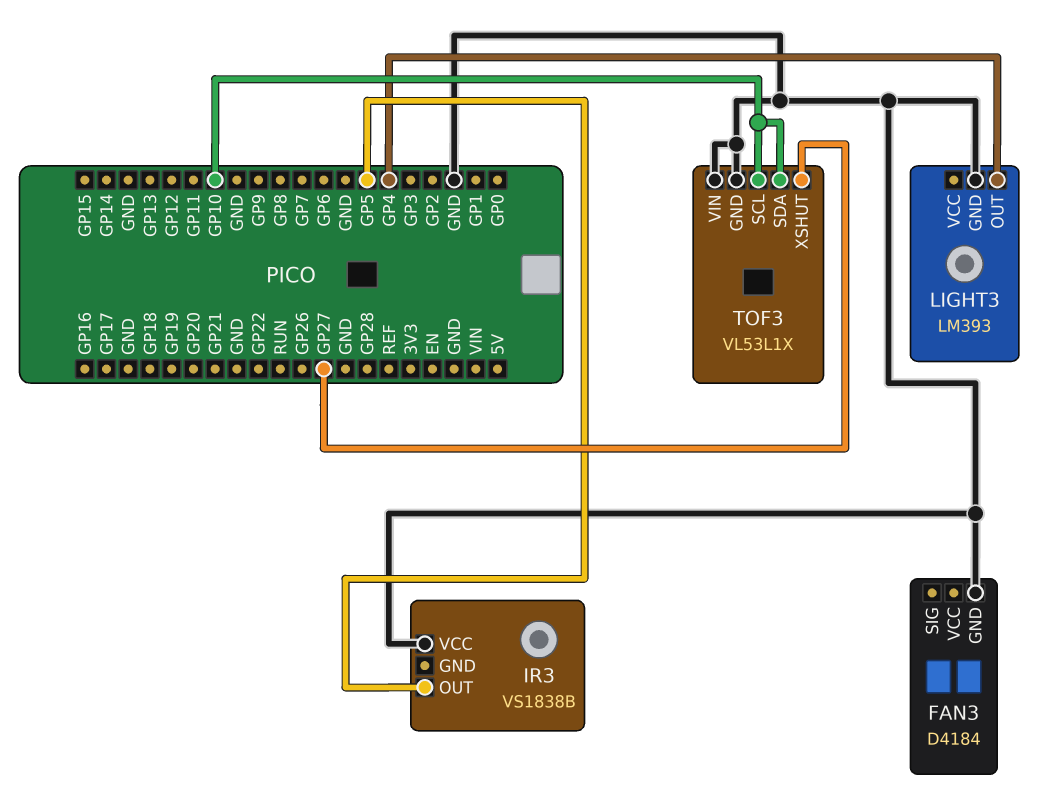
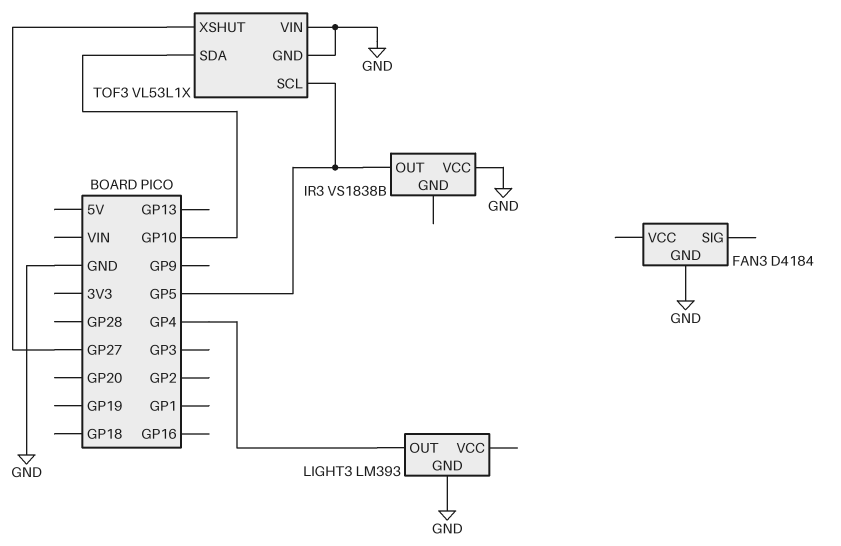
TOF3 pin SCL: GP10 -> GP5

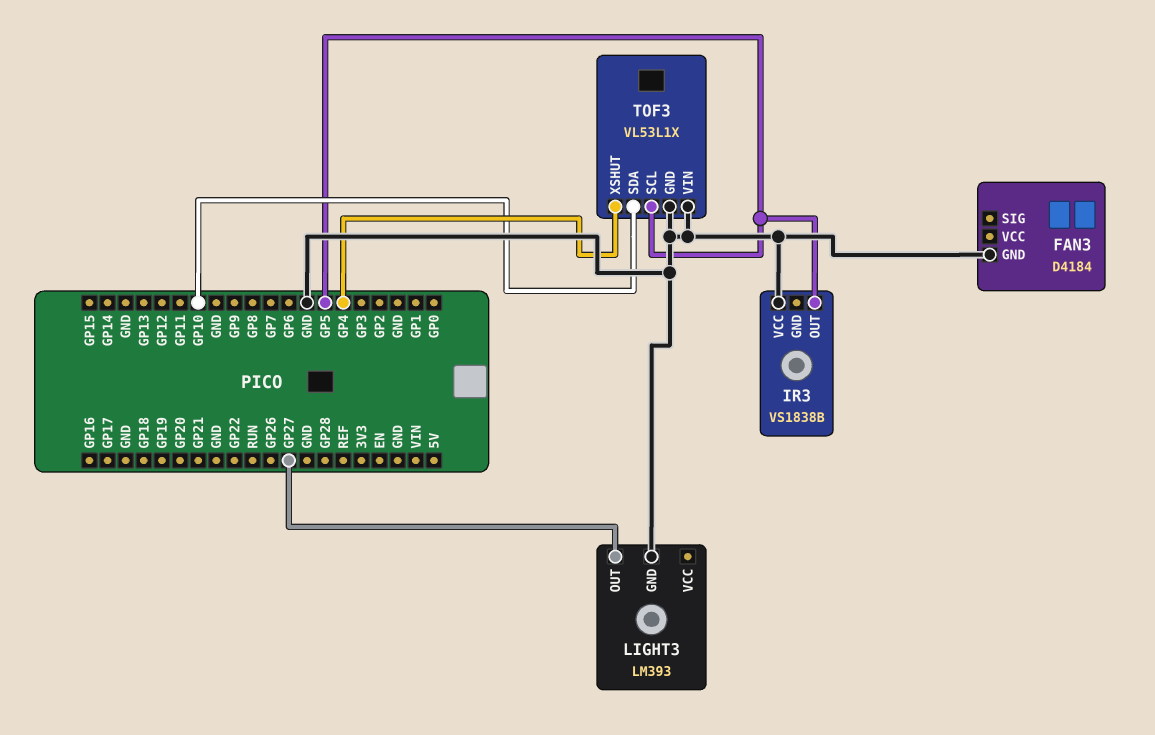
LIGHT3 pin OUT: GP4 -> GP27
TOF3 pin XSHUT: GP27 -> GP4

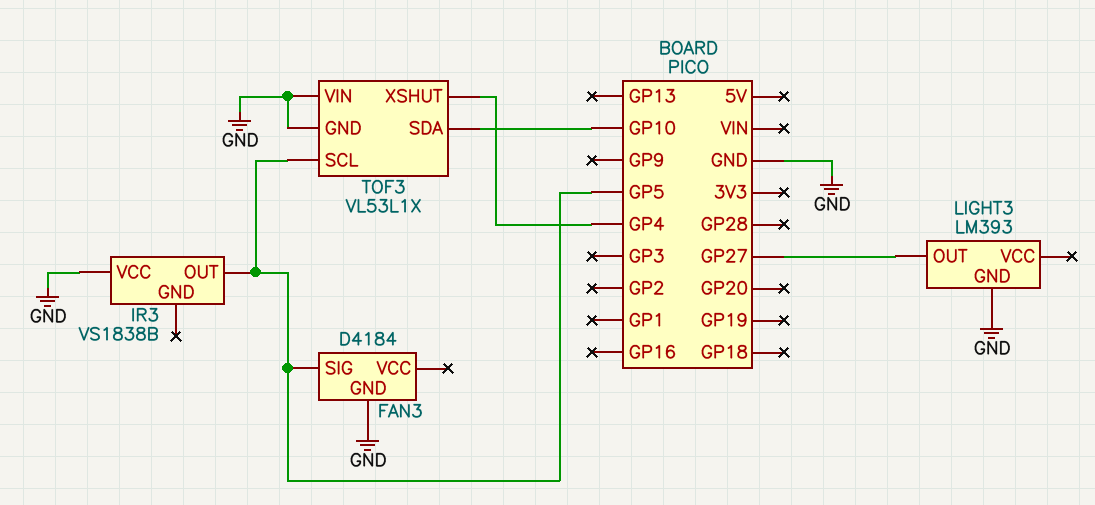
FAN3 pin SIG: none -> GP5

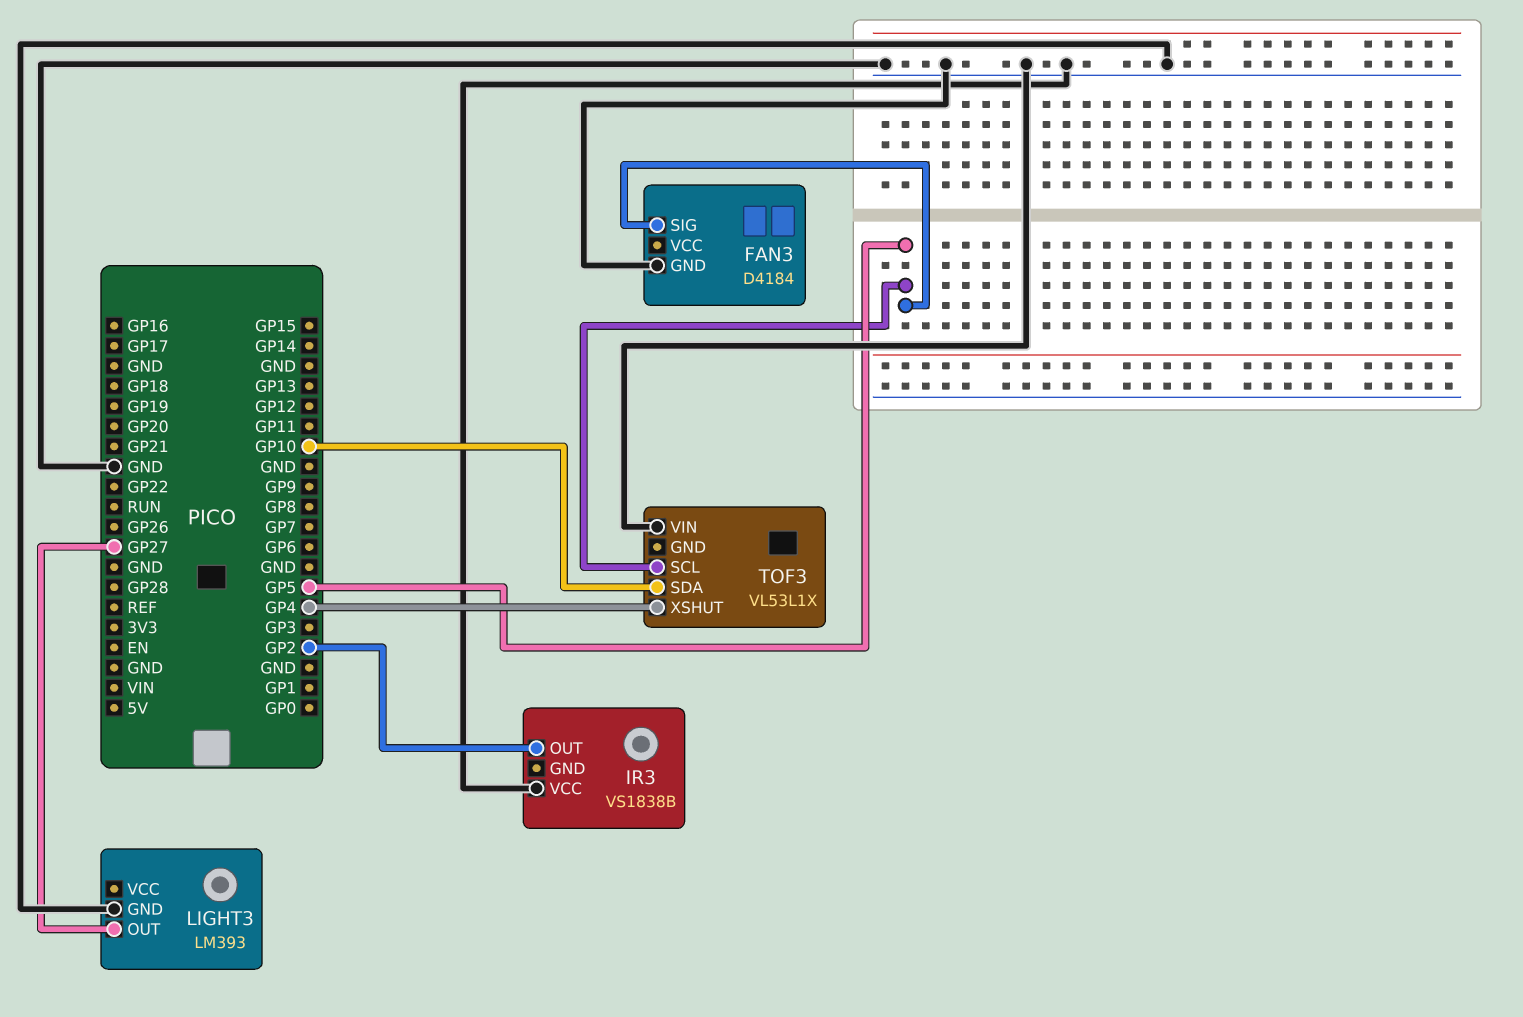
IR3 pin OUT: GP5 -> GP2
TOF3 pin GND: GND -> none

